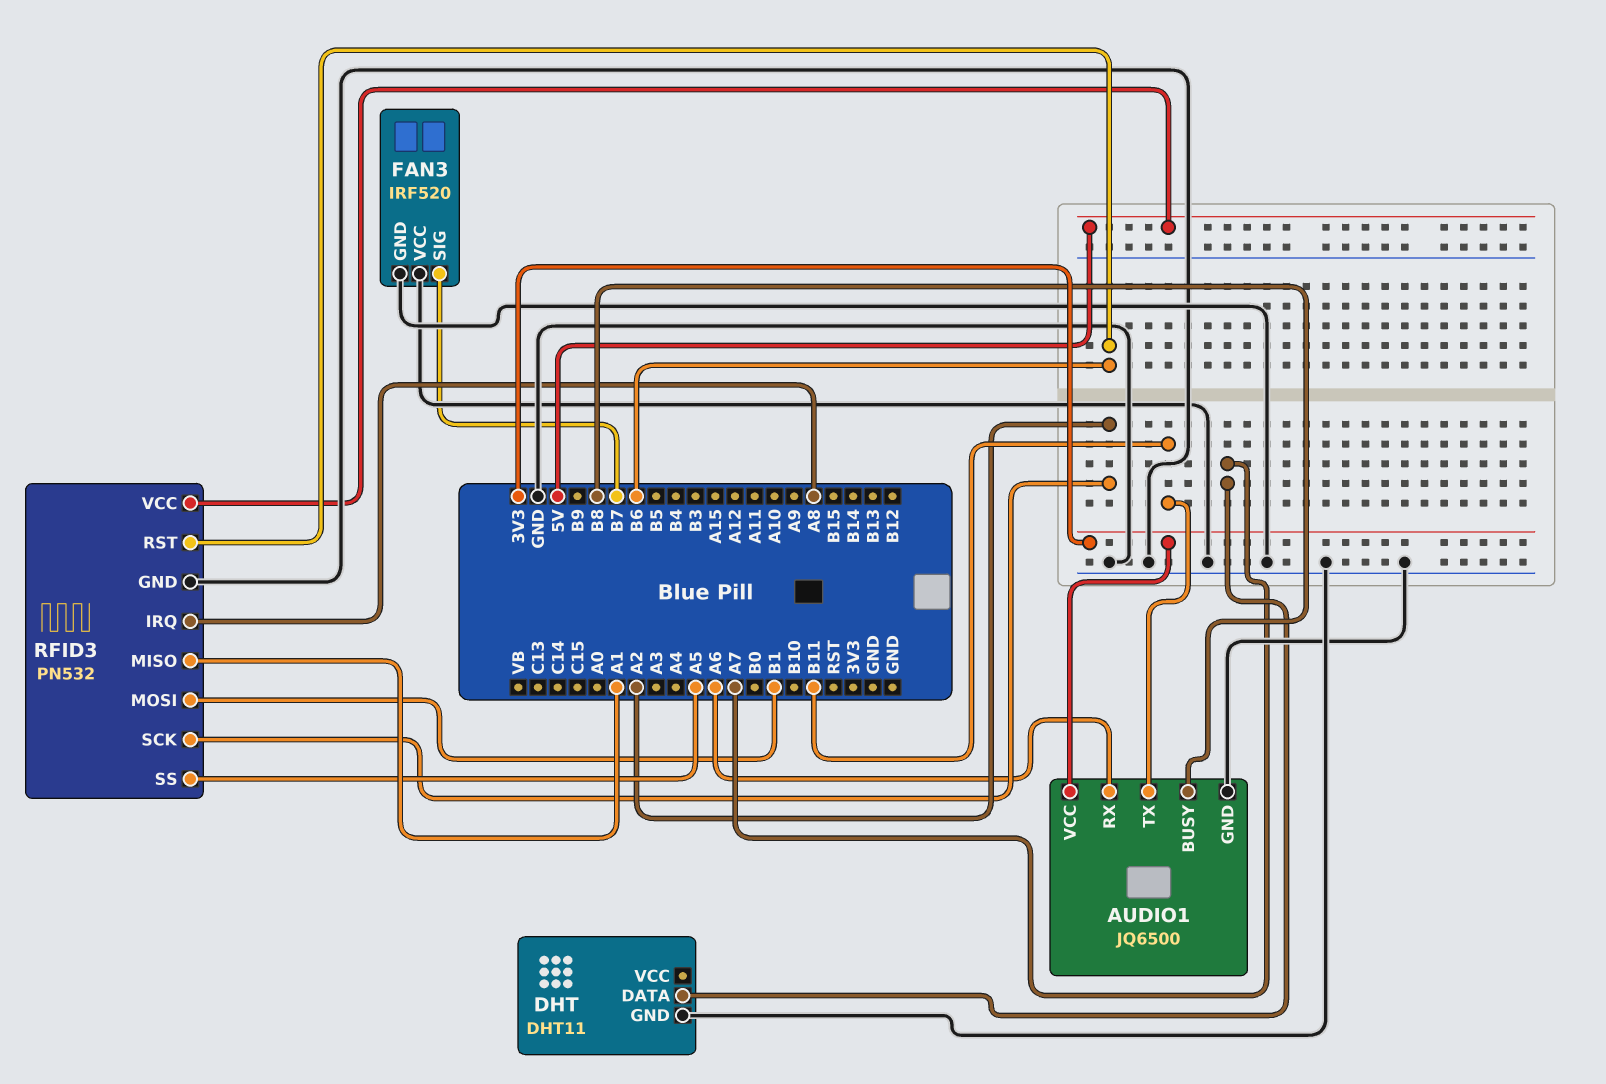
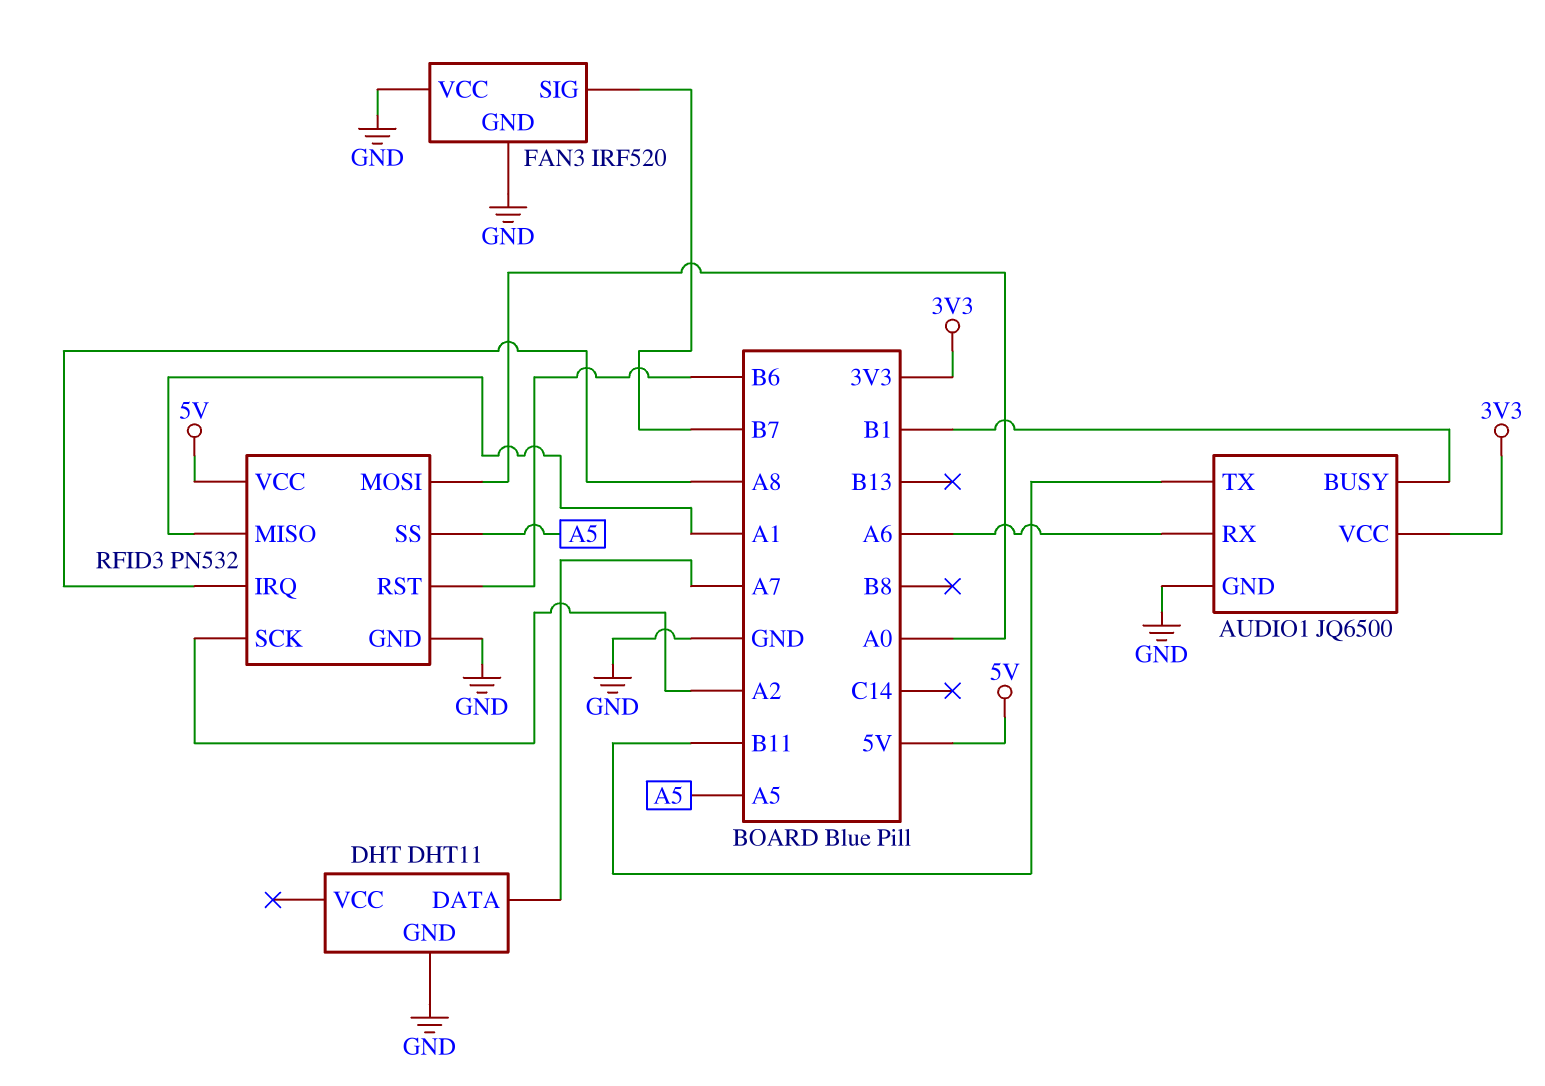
AUDIO1 pin BUSY: B8 -> B1
RFID3 pin MOSI: B1 -> A0

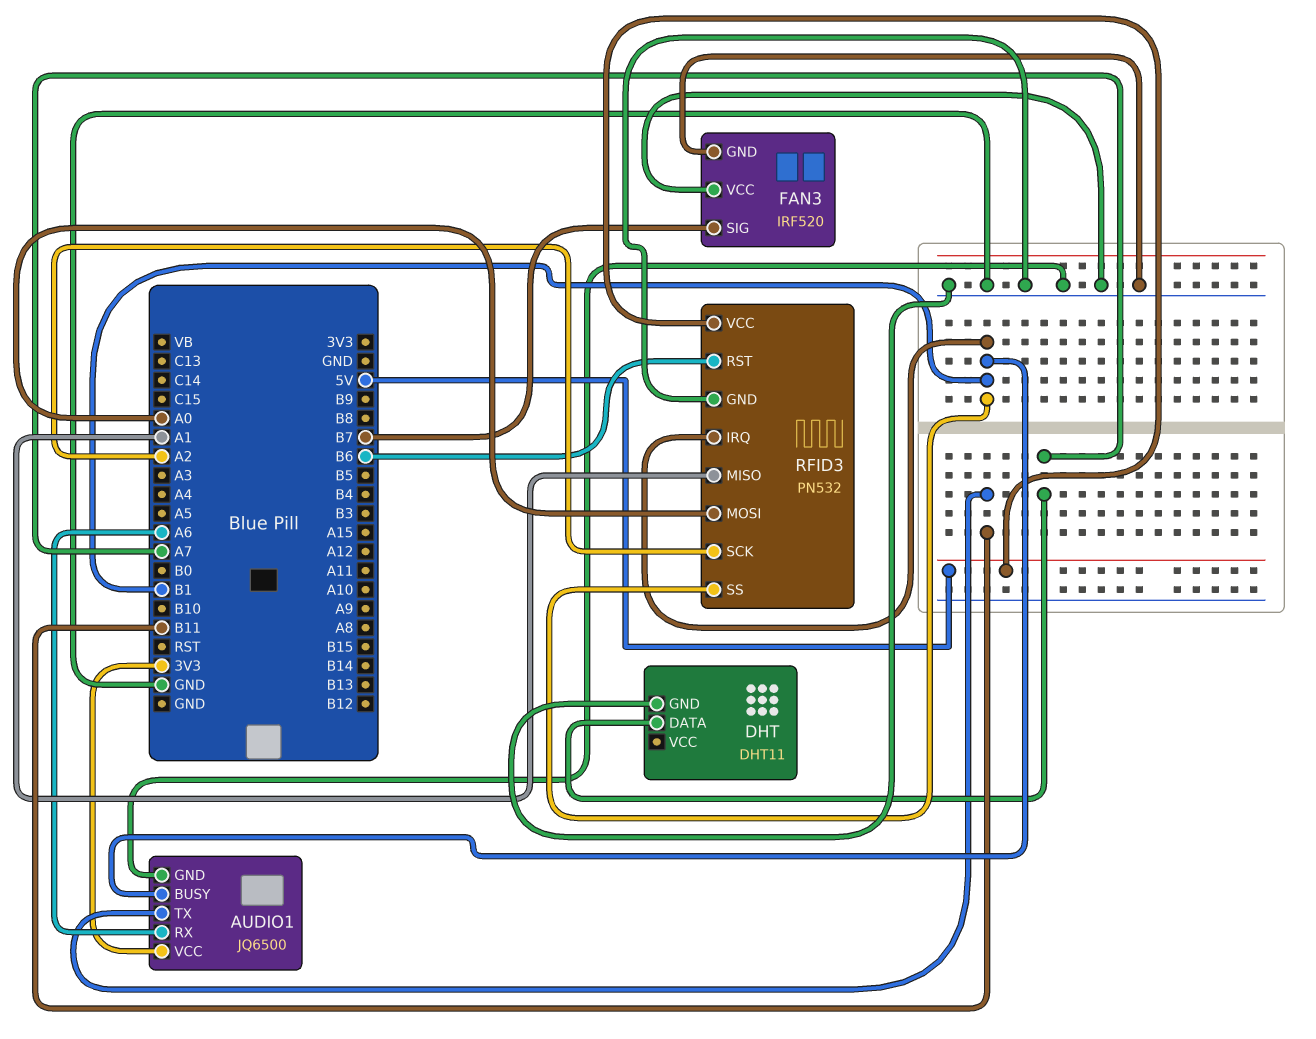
RFID3 pin IRQ: A8 -> B1
RFID3 pin SS: A5 -> B1

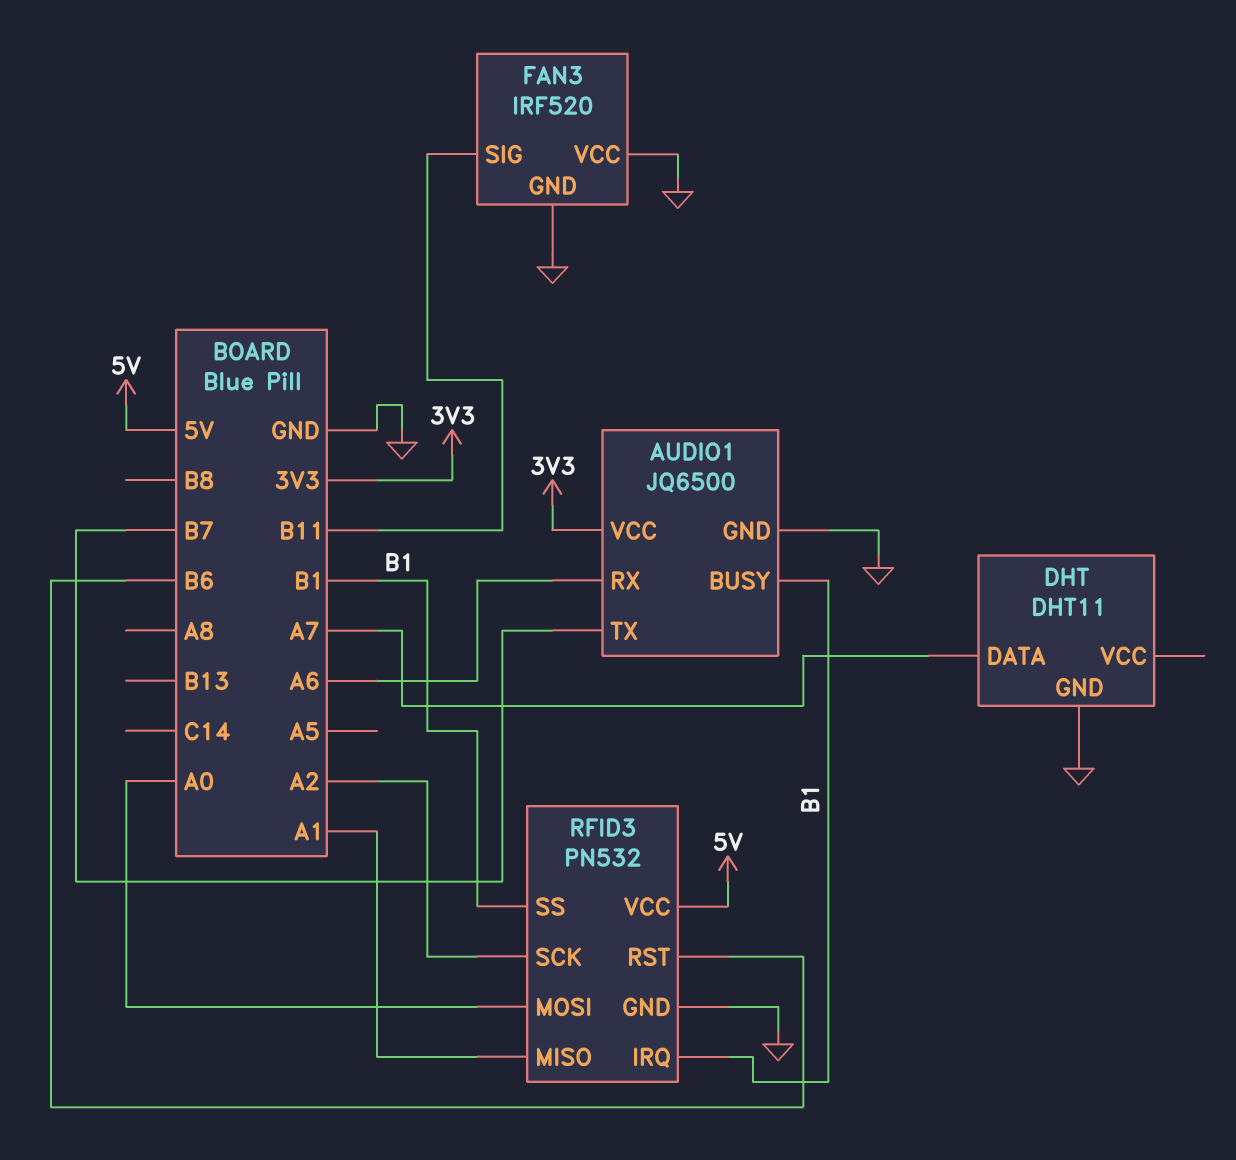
AUDIO1 pin TX: B11 -> B7
FAN3 pin SIG: B7 -> B11

